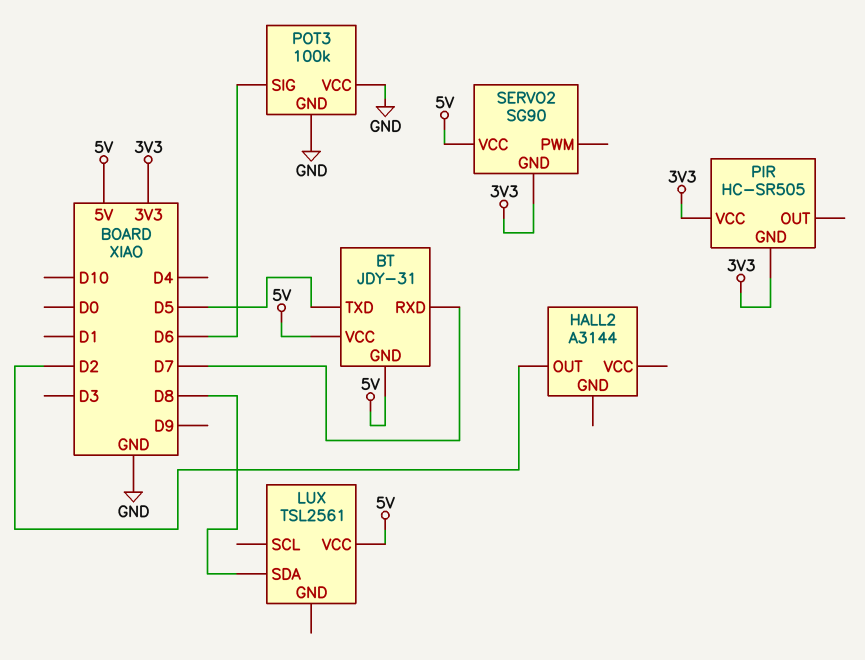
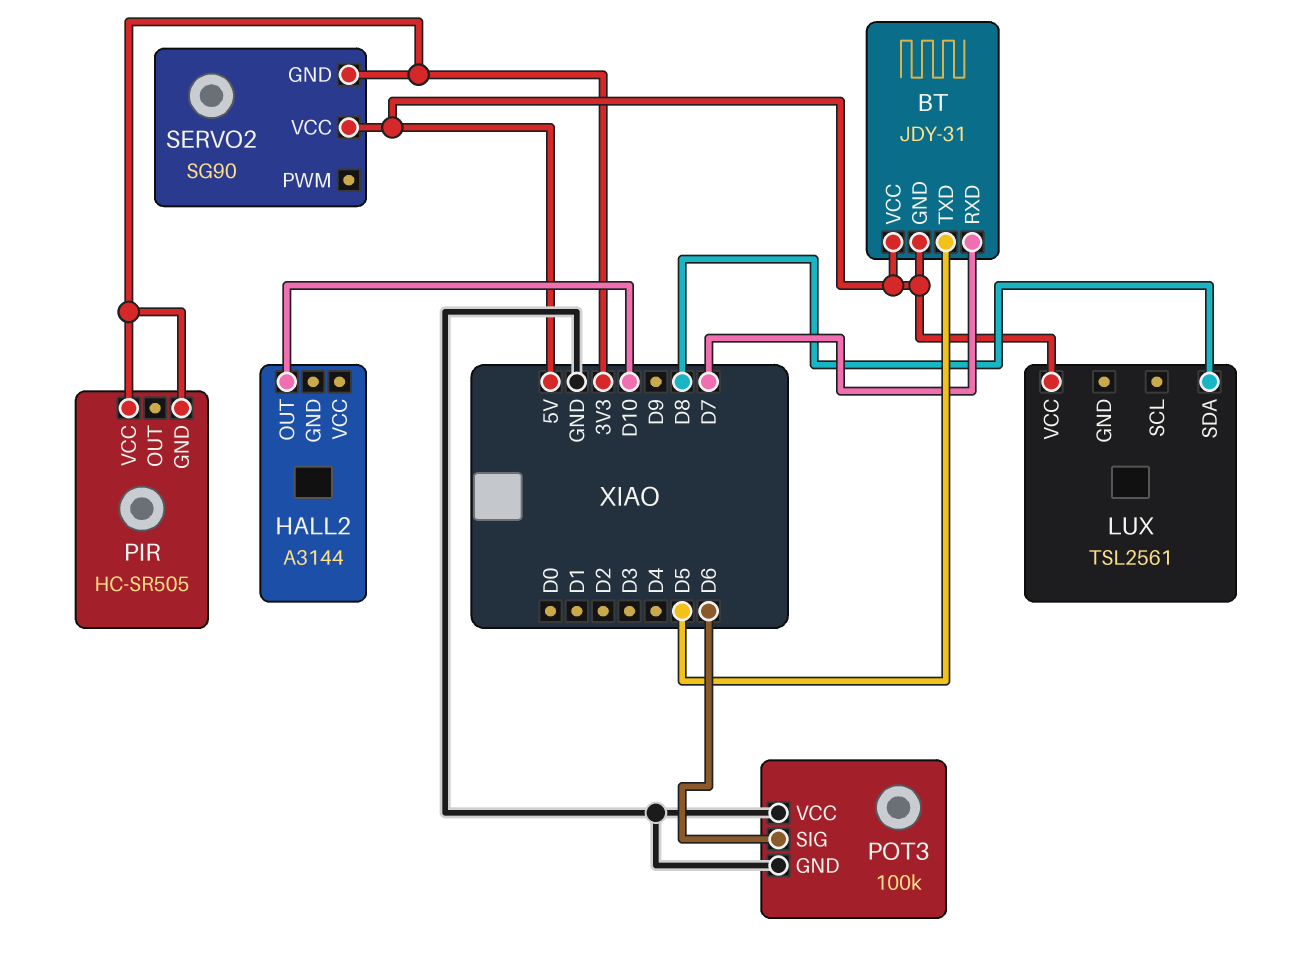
HALL2 pin OUT: D2 -> D10

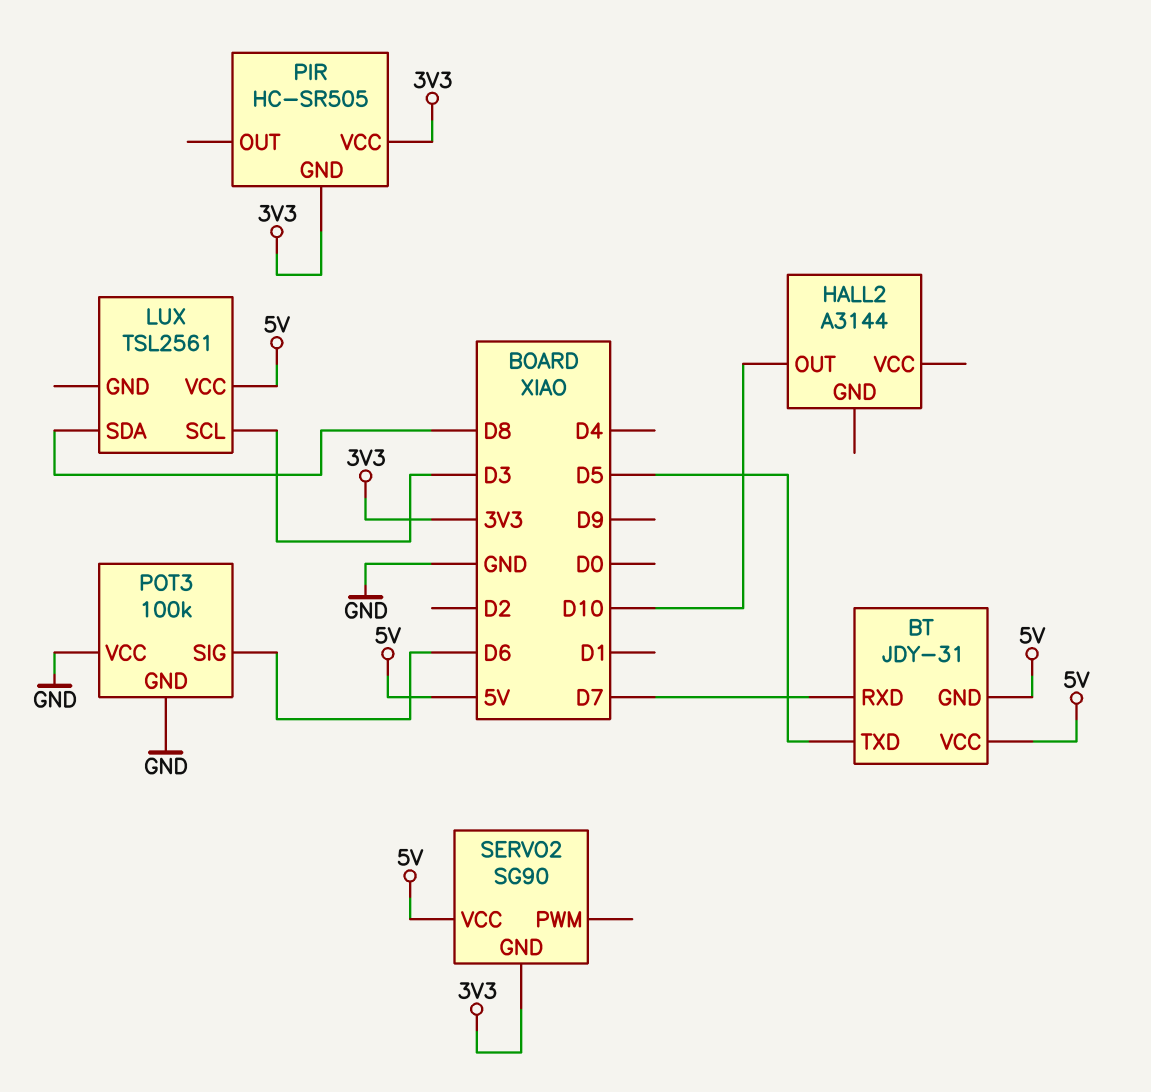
LUX pin SCL: none -> D3

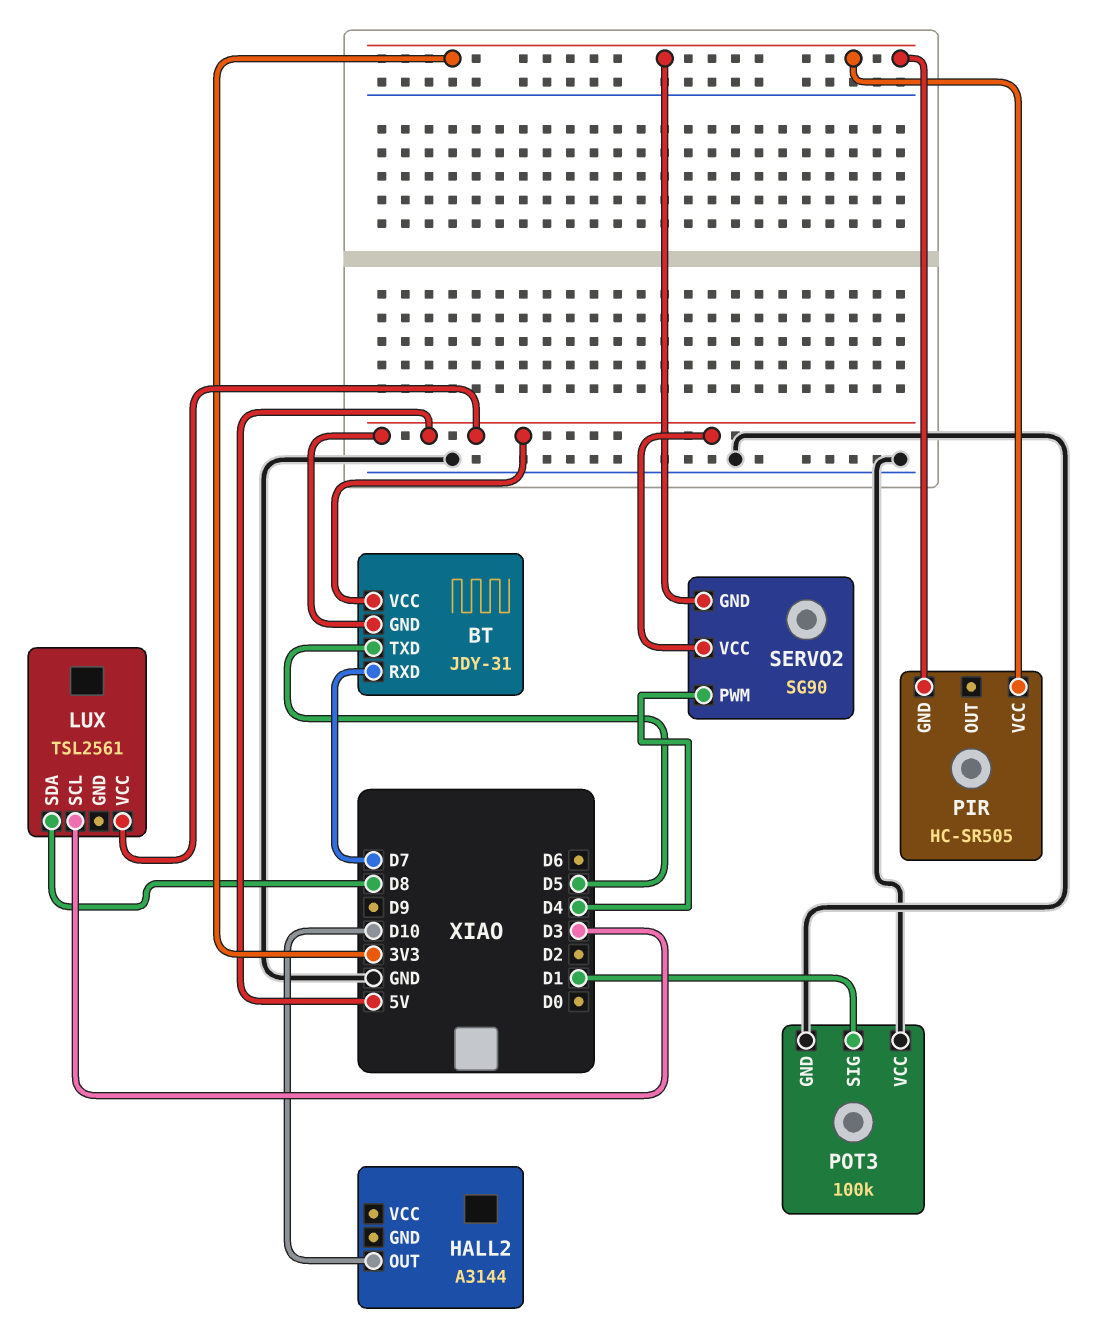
POT3 pin SIG: D6 -> D1
SERVO2 pin PWM: none -> D4

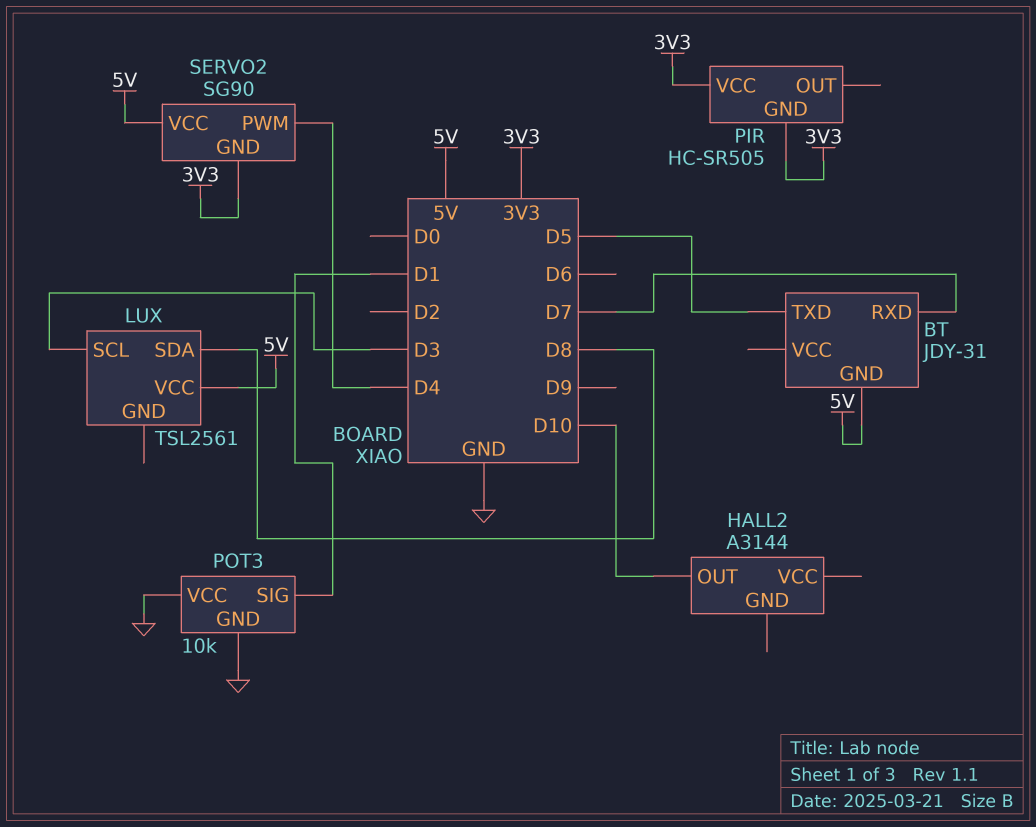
BT pin VCC: 5V -> none
POT3: 100k -> 10k

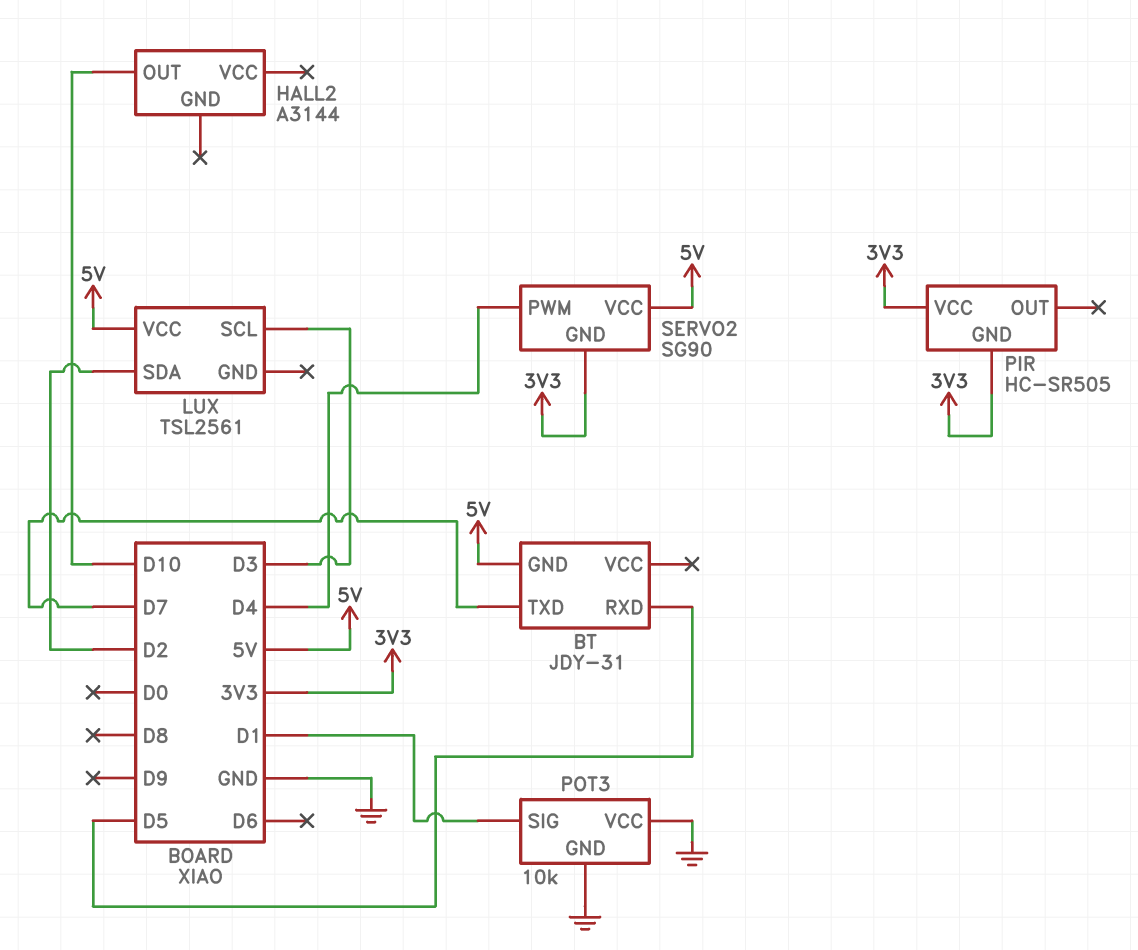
BT pin RXD: D7 -> D5
BT pin TXD: D5 -> D7
LUX pin SDA: D8 -> D2

